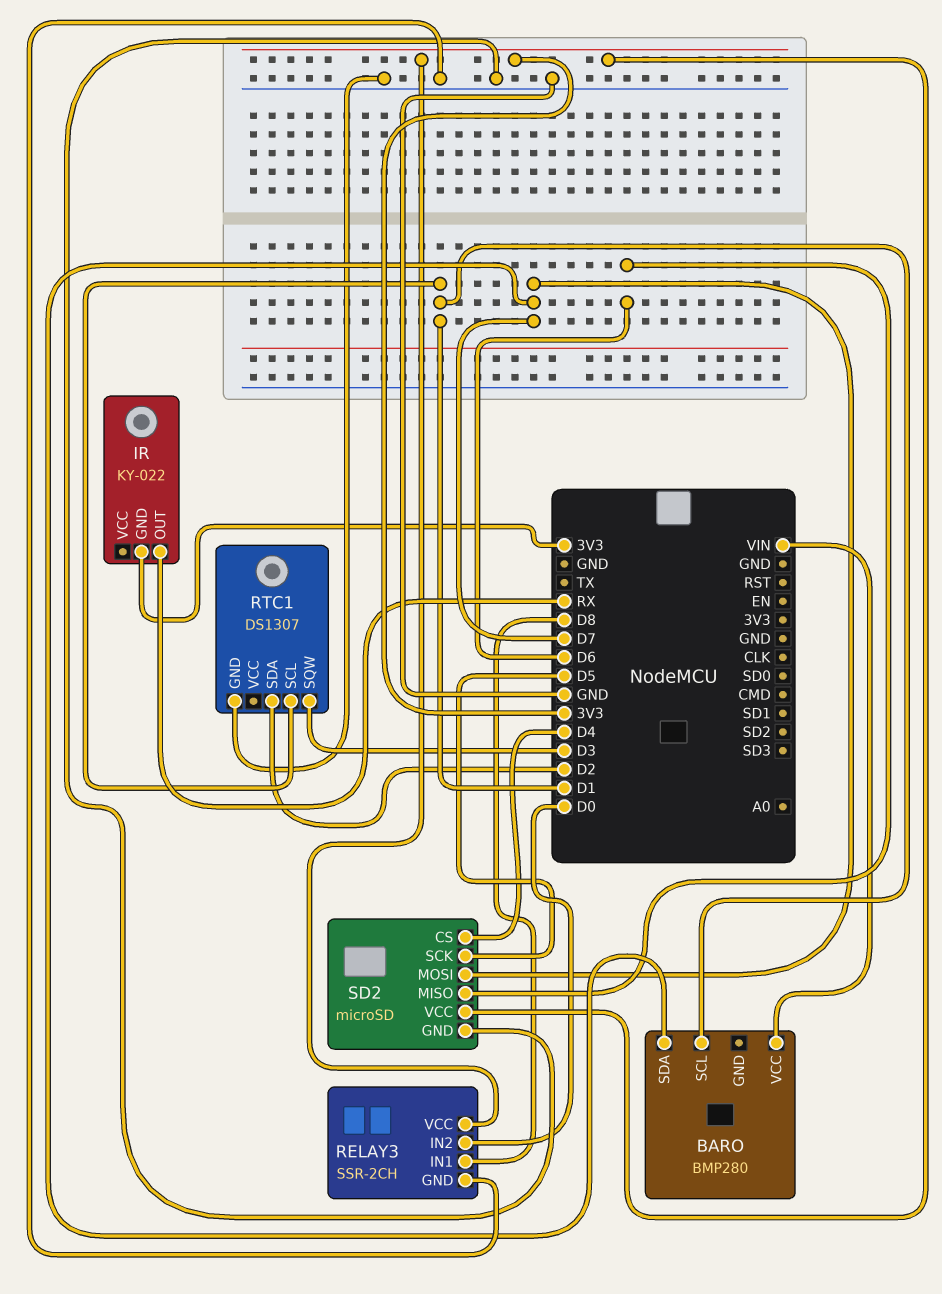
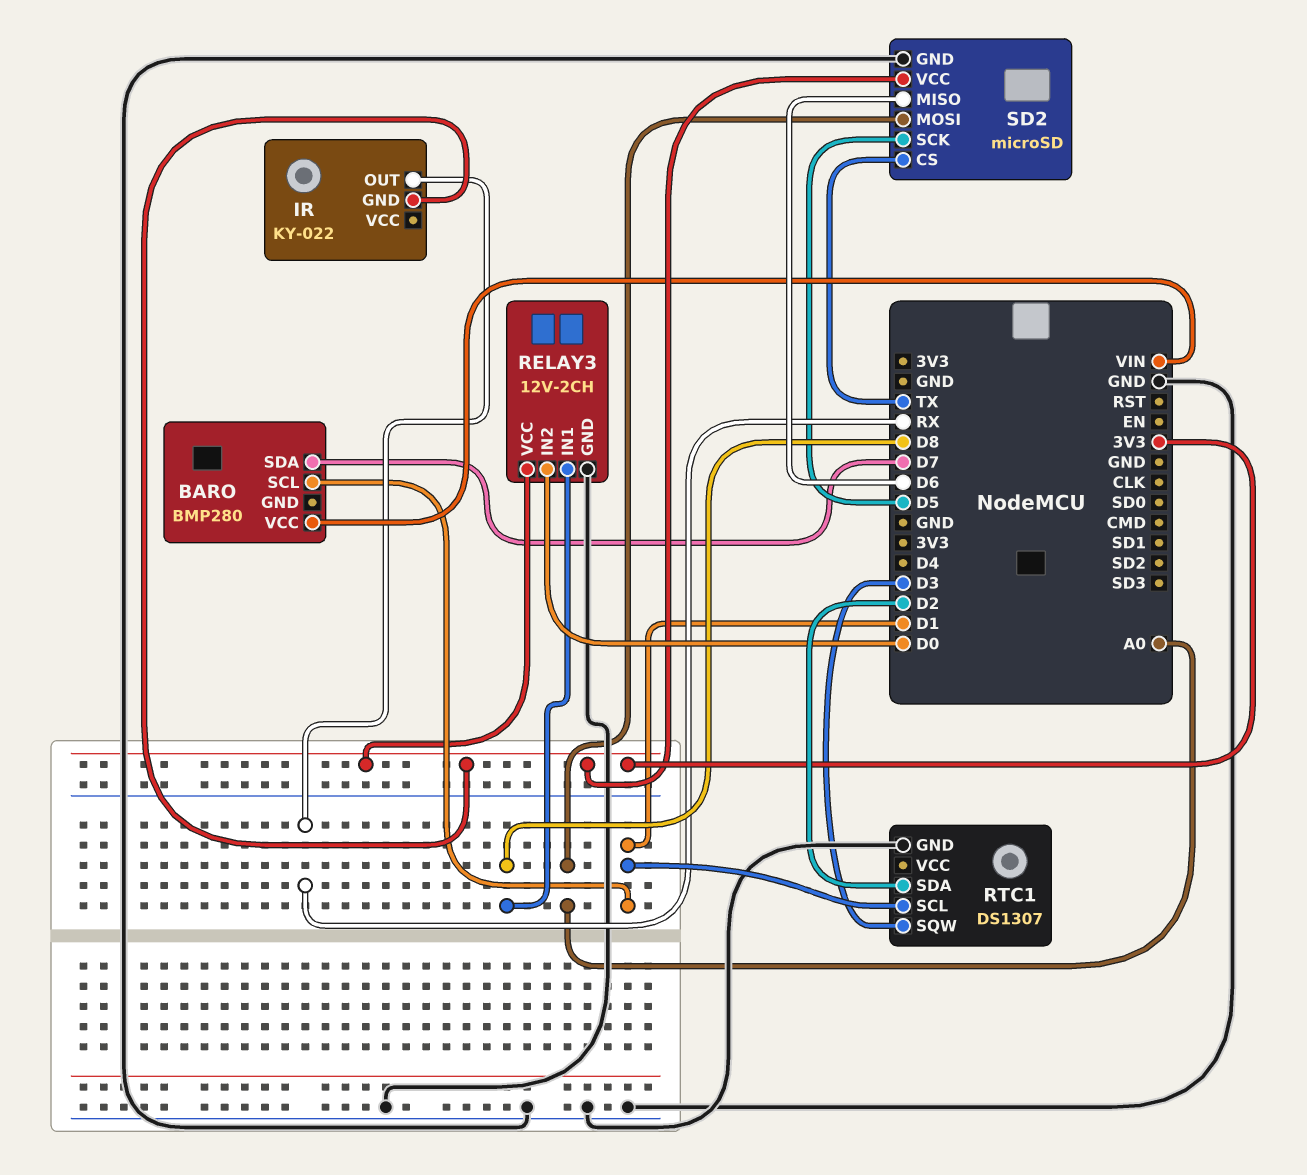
RELAY3: SSR-2CH -> 12V-2CH
SD2 pin CS: D4 -> TX
SD2 pin MOSI: D7 -> A0

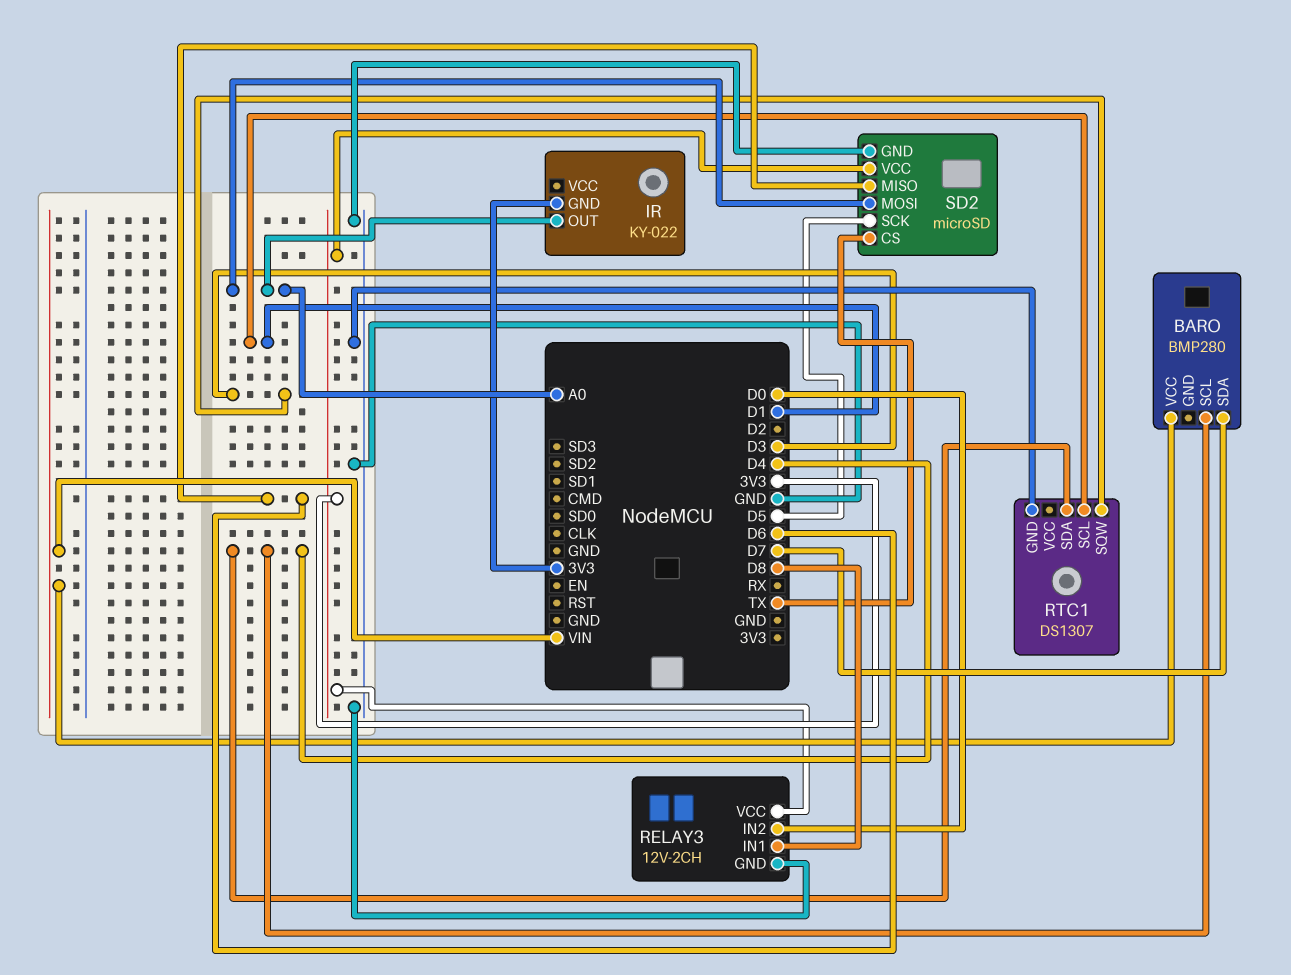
BARO pin SCL: D1 -> D4
IR pin OUT: RX -> A0
RTC1 pin SDA: D2 -> D4

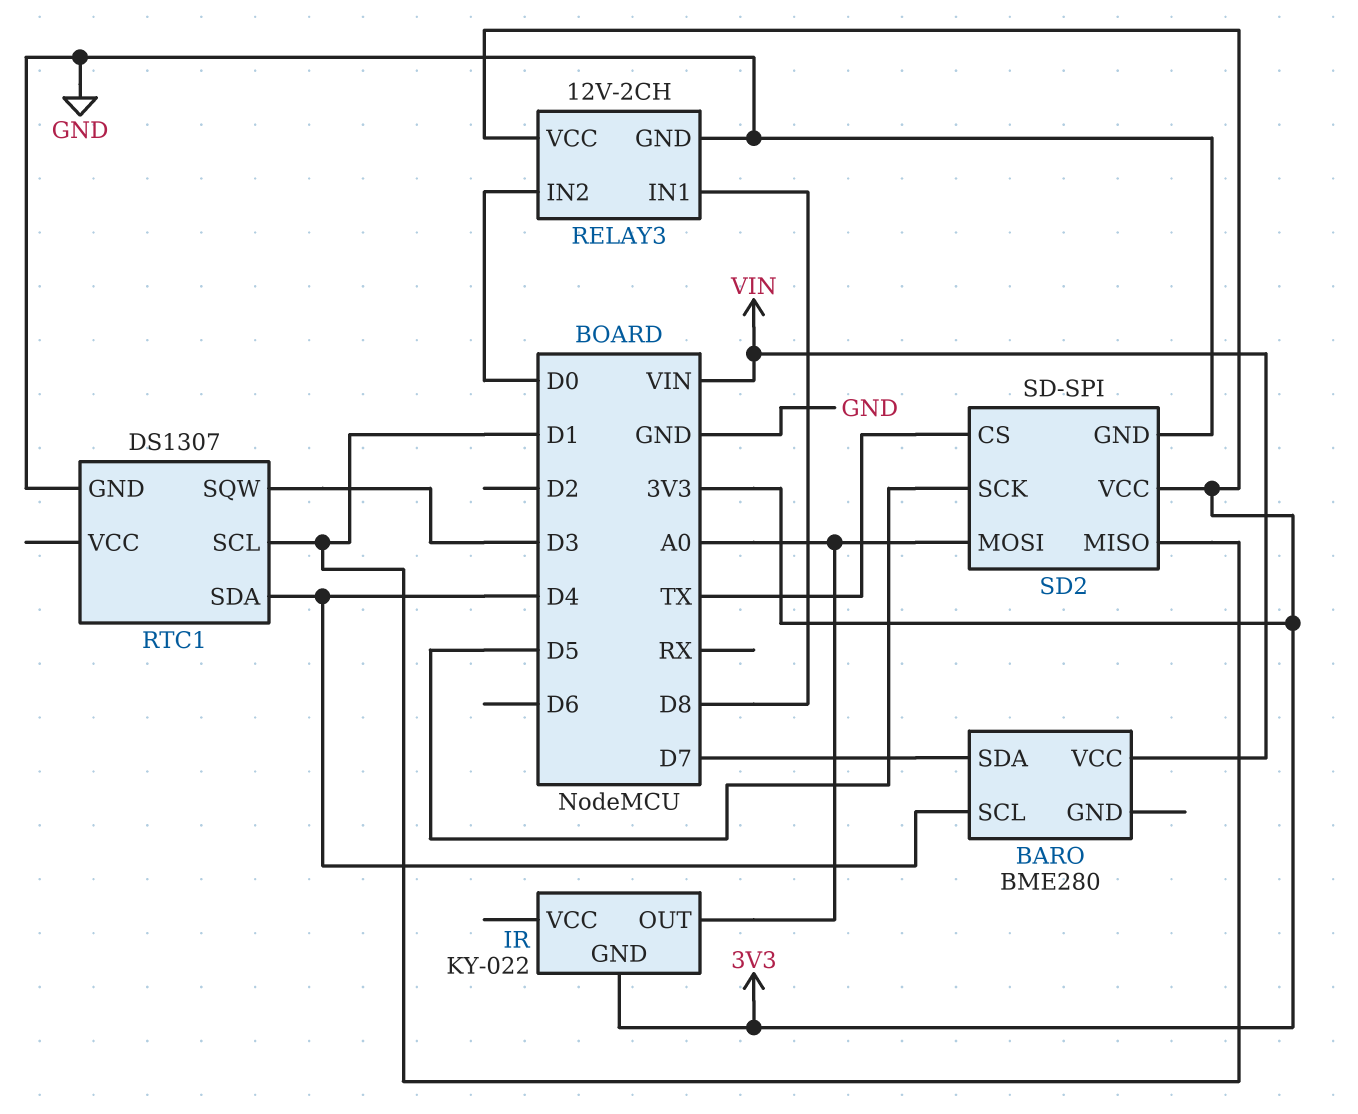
BARO: BMP280 -> BME280
SD2: microSD -> SD-SPI
SD2 pin MISO: D6 -> D1

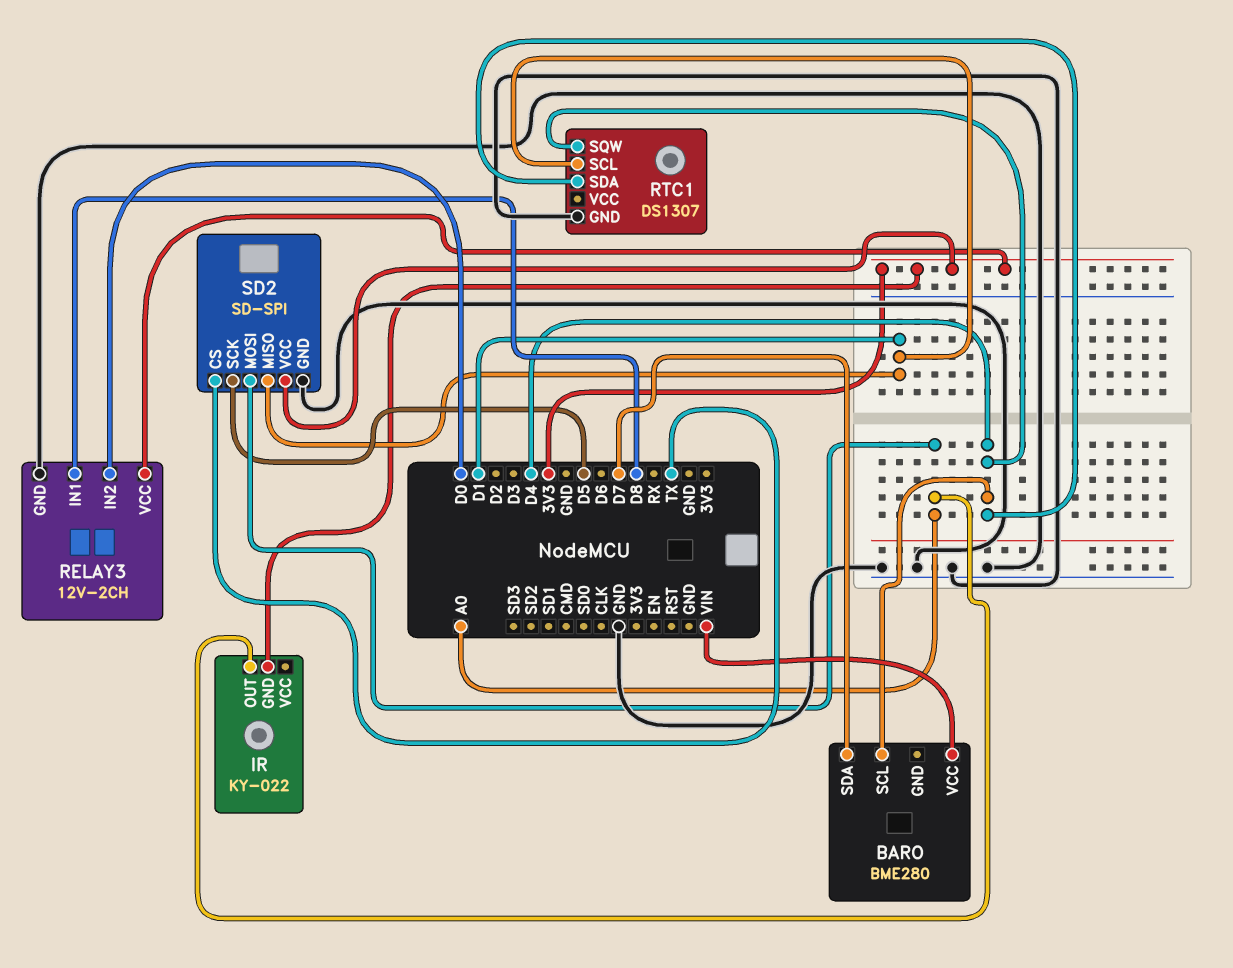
RTC1 pin SQW: D3 -> D4

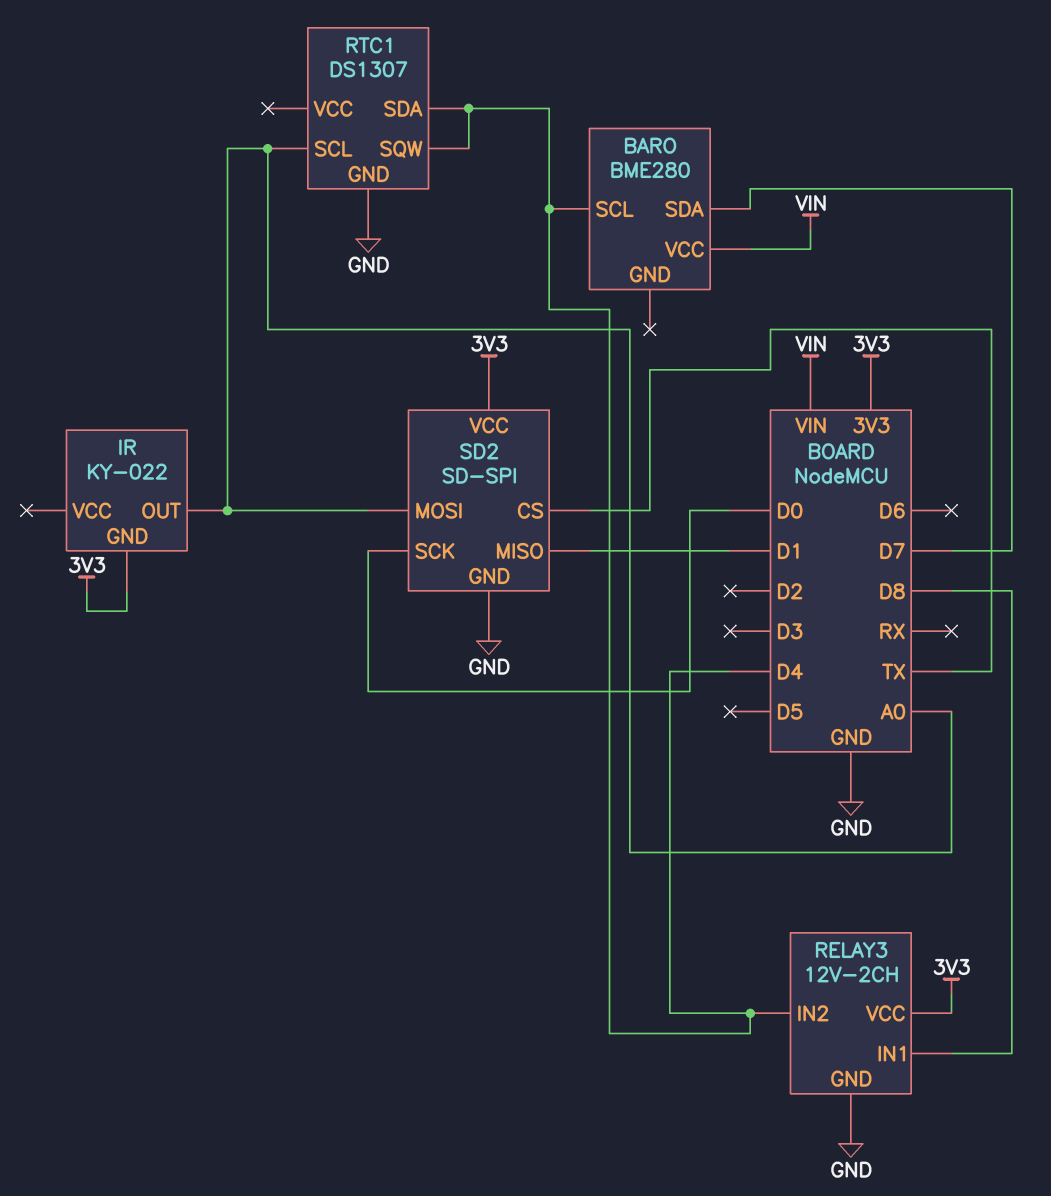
RELAY3 pin IN2: D0 -> D4
RTC1 pin SCL: D1 -> A0
SD2 pin SCK: D5 -> D0

